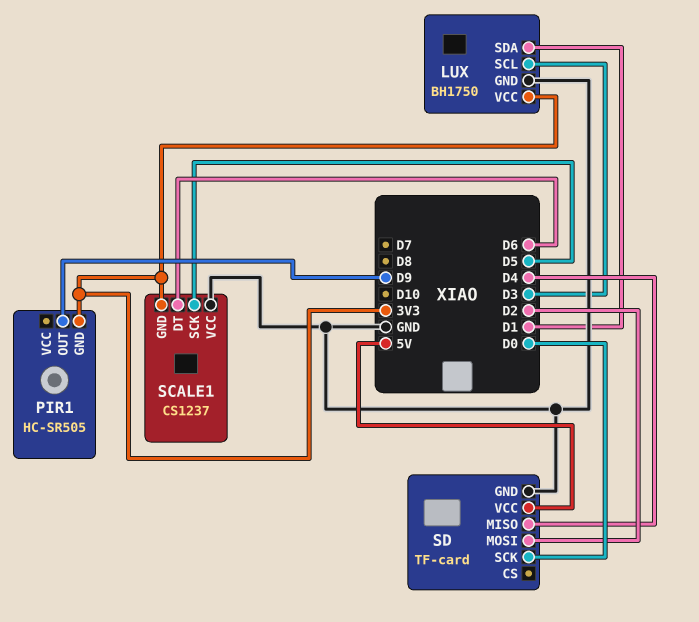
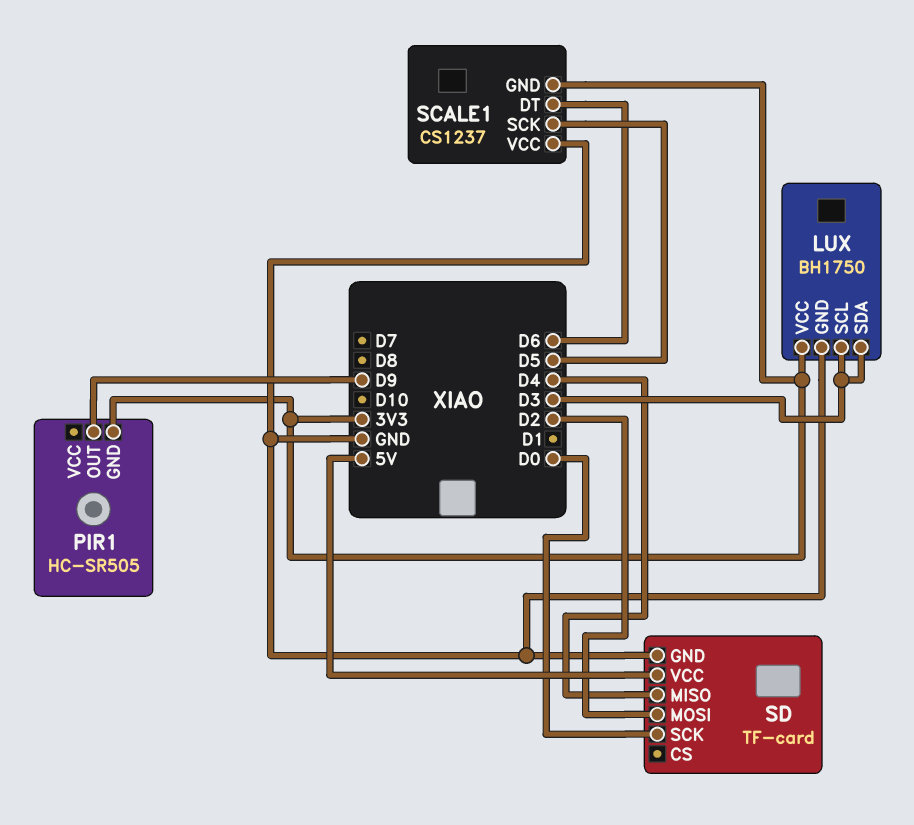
LUX pin SDA: D1 -> D3

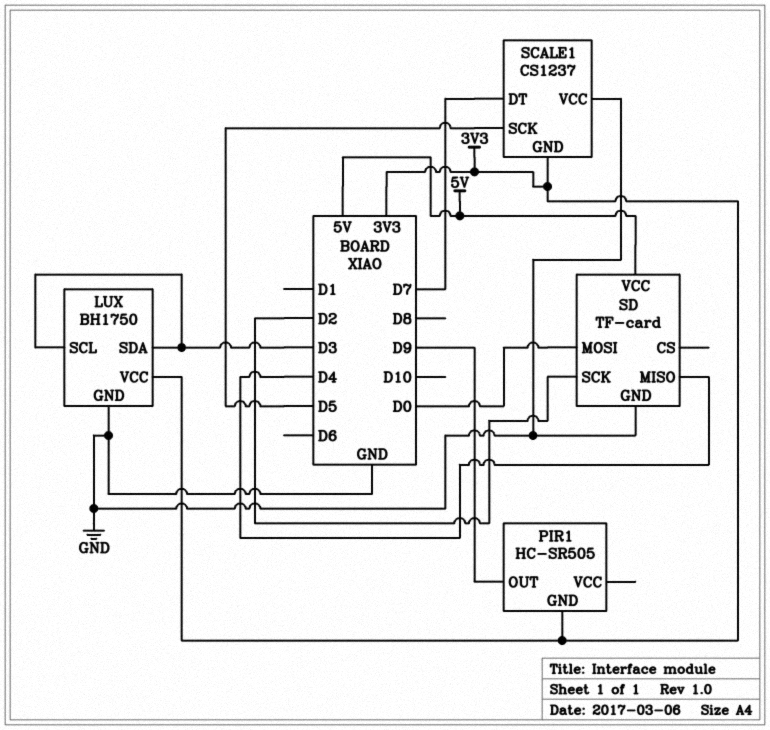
SCALE1 pin DT: D6 -> D7
SD pin MOSI: D2 -> D0
SD pin SCK: D0 -> D2

